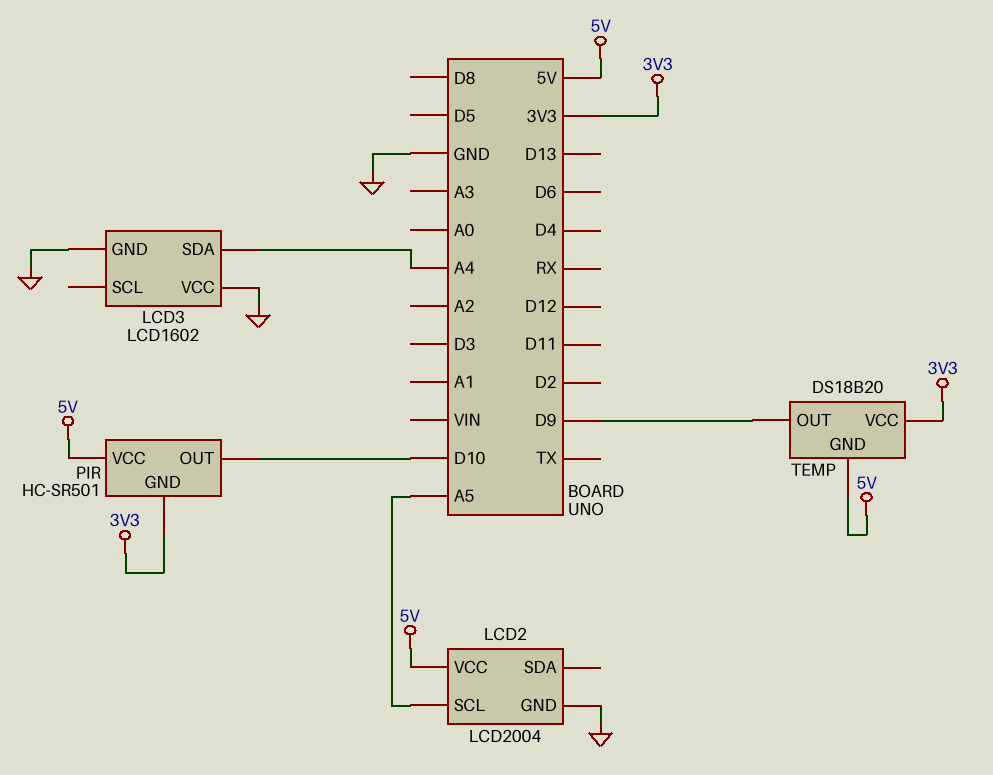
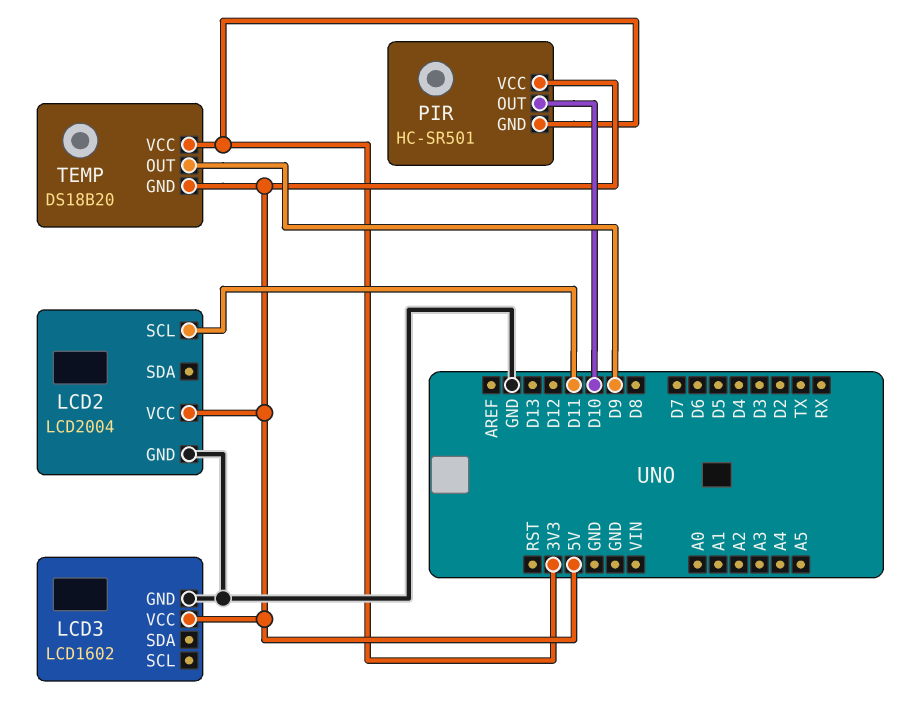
LCD2 pin SCL: A5 -> D11
LCD3 pin SDA: A4 -> none
LCD3 pin VCC: GND -> 5V

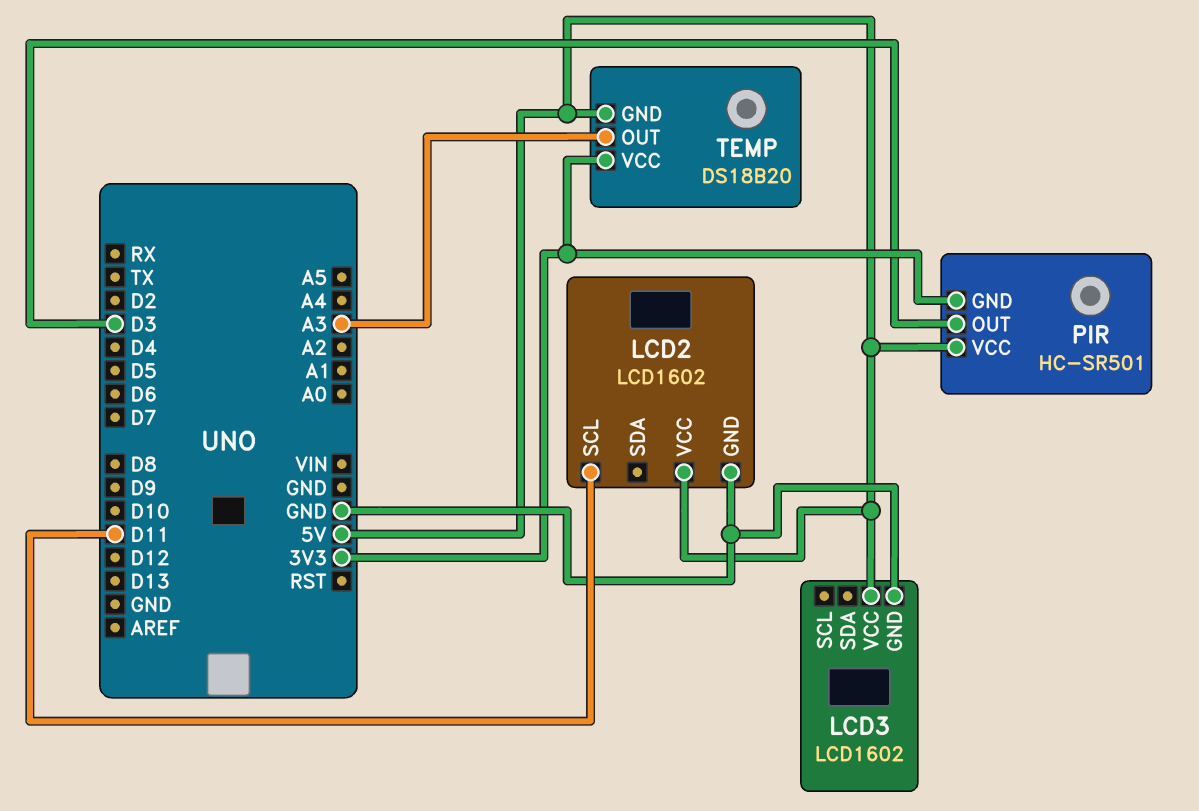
LCD2: LCD2004 -> LCD1602
PIR pin OUT: D10 -> D3
TEMP pin OUT: D9 -> A3

